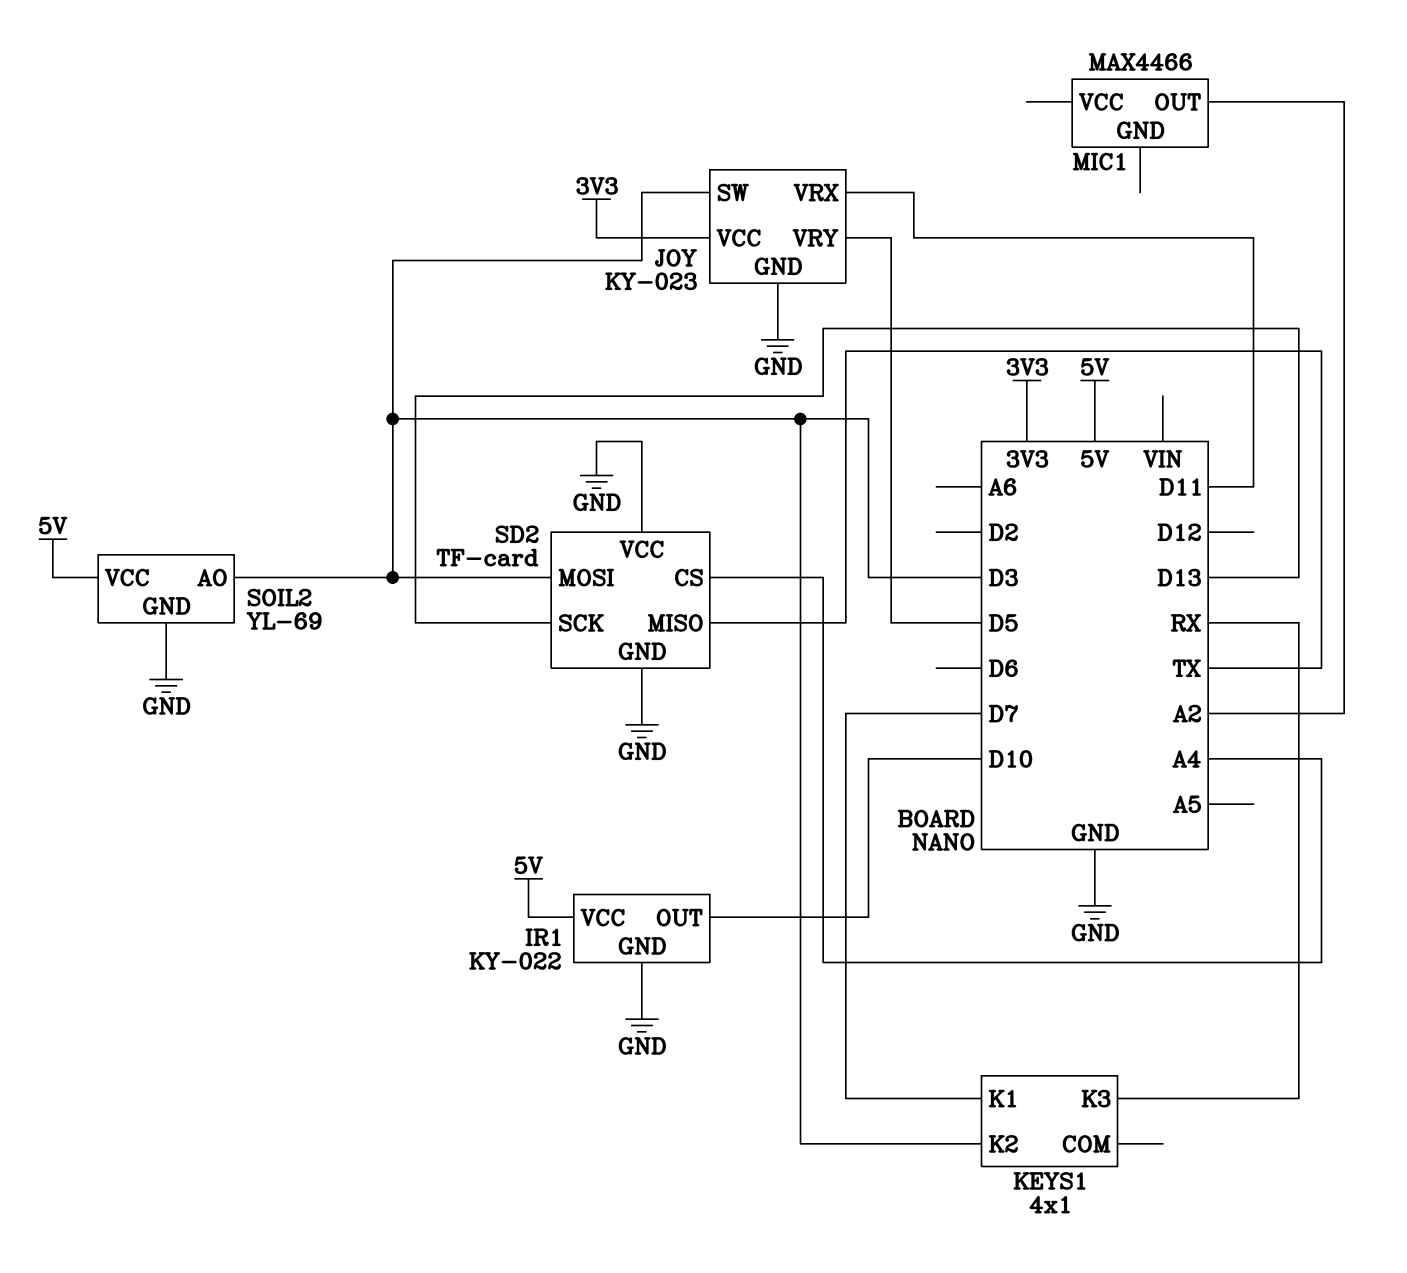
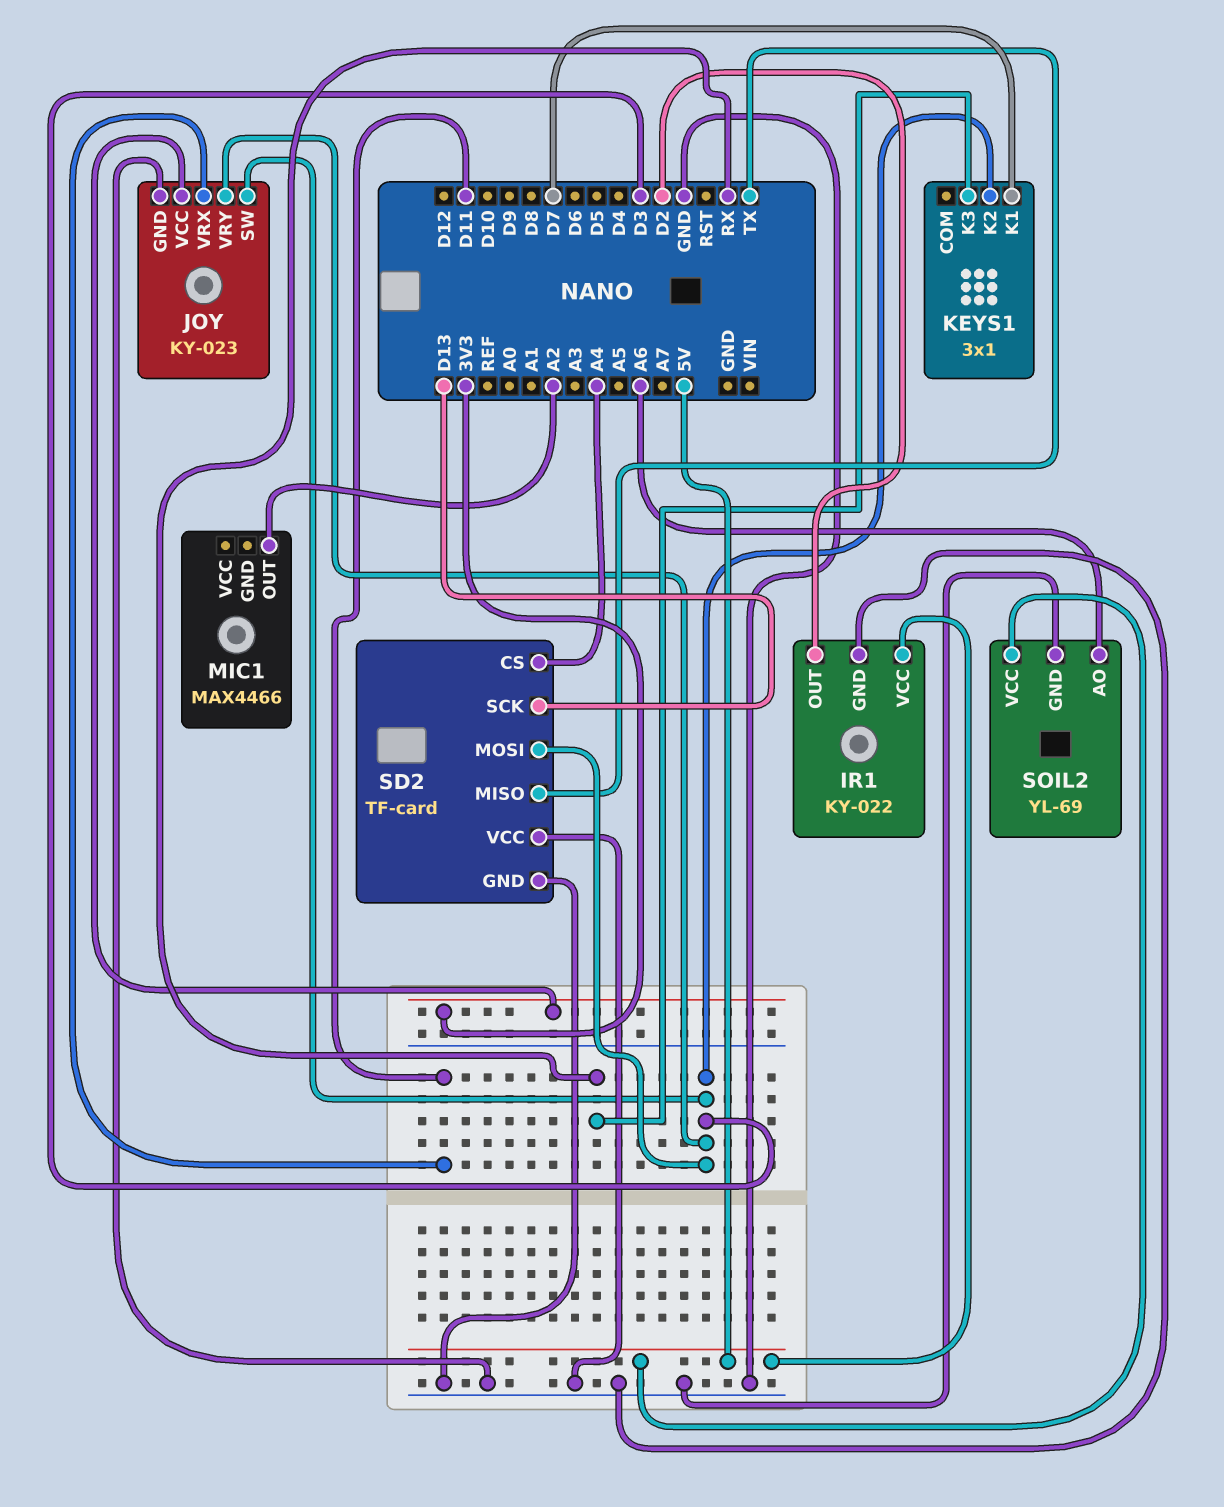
IR1 pin OUT: D10 -> D2
JOY pin VRY: D5 -> D3
KEYS1: 4x1 -> 3x1
SOIL2 pin AO: D3 -> A6

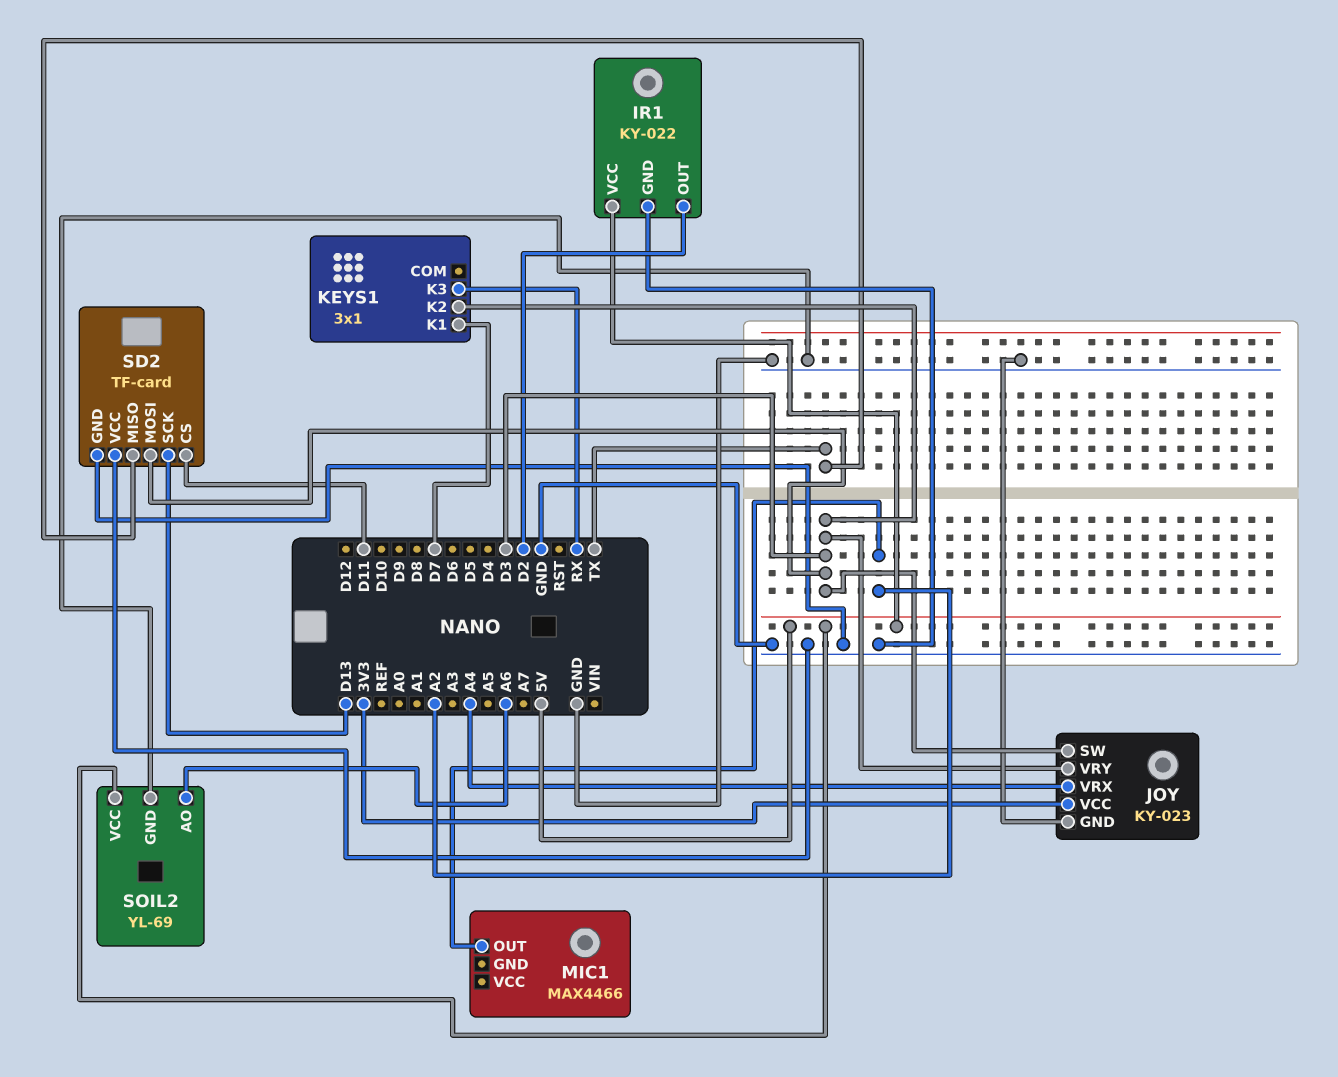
JOY pin VRX: D11 -> A4
SD2 pin CS: A4 -> D11

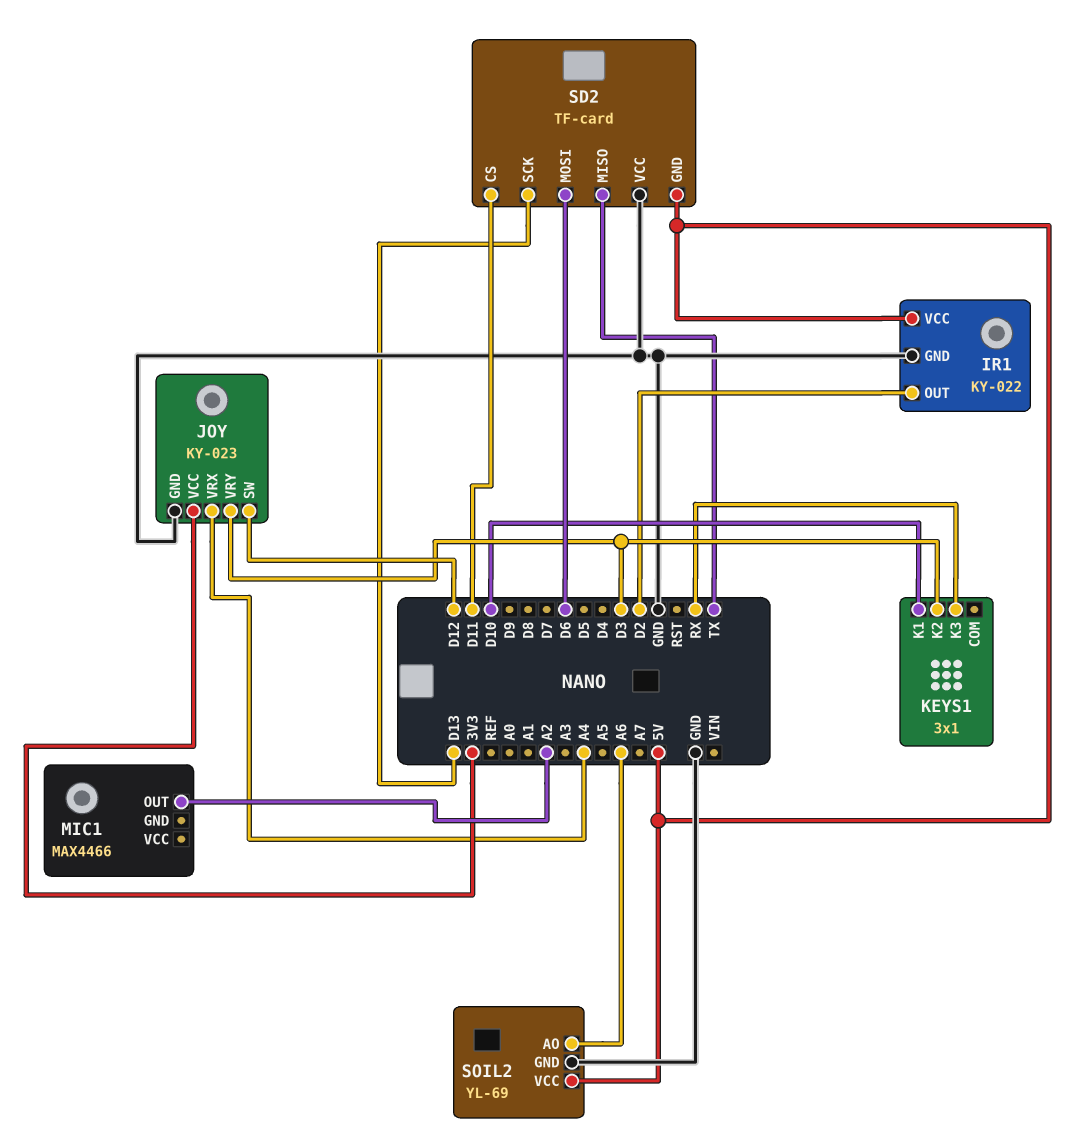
JOY pin SW: D3 -> D12
KEYS1 pin K1: D7 -> D10
SD2 pin GND: GND -> 5V
SD2 pin MOSI: D3 -> D6

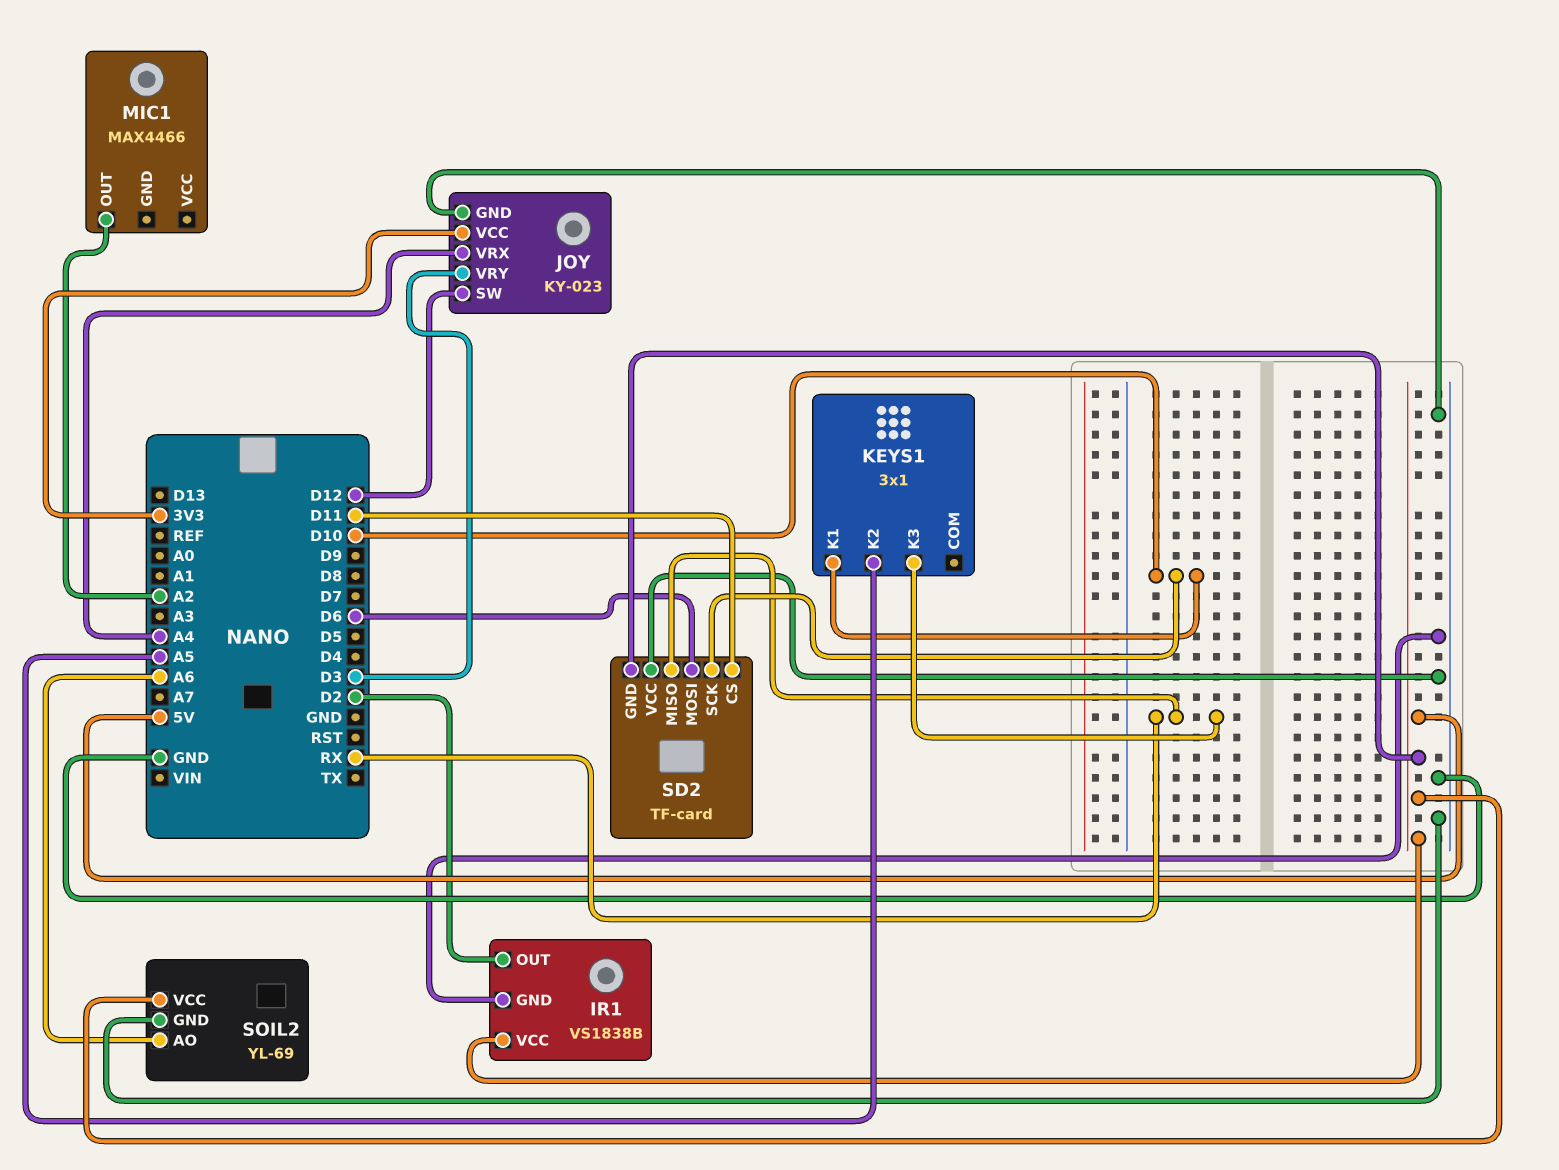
IR1: KY-022 -> VS1838B
KEYS1 pin K2: D3 -> A5
SD2 pin MISO: TX -> RX
SD2 pin SCK: D13 -> D10

